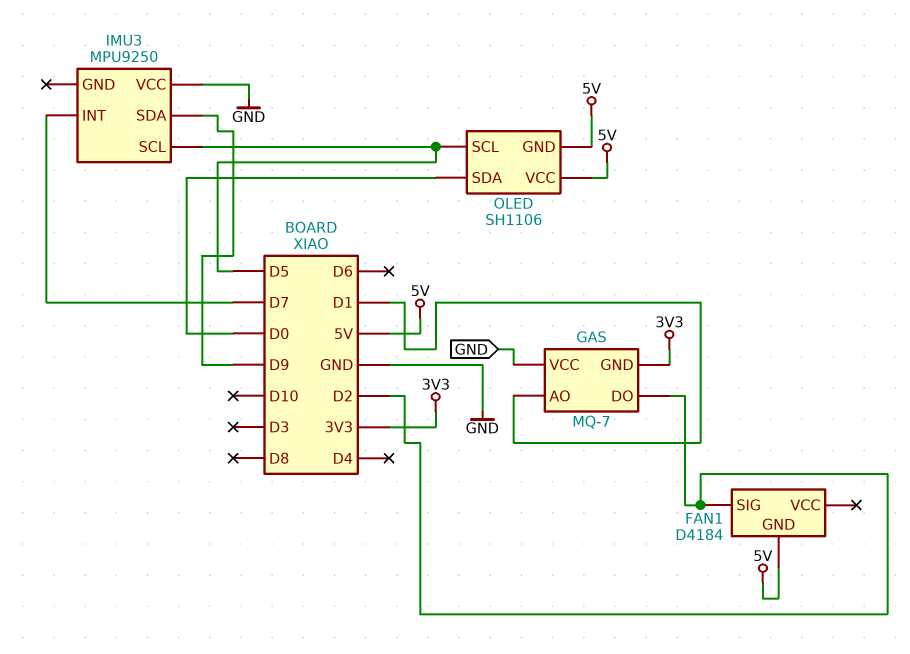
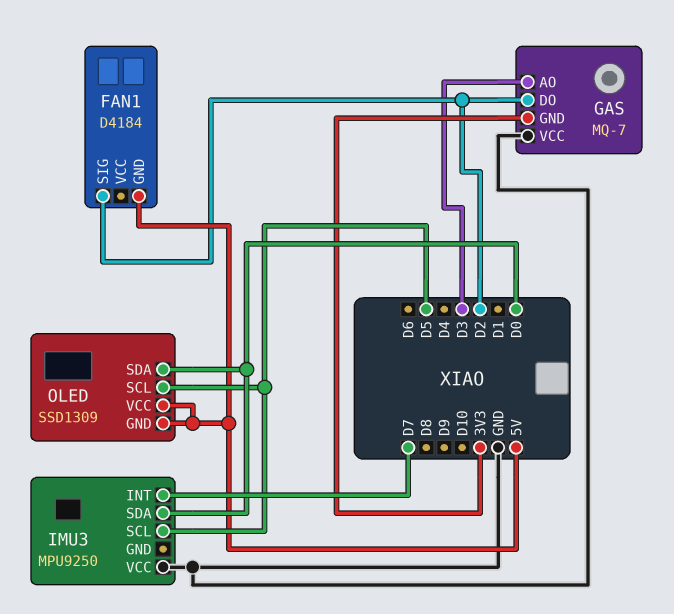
GAS pin AO: D1 -> D3
IMU3 pin SDA: D9 -> D0
OLED: SH1106 -> SSD1309

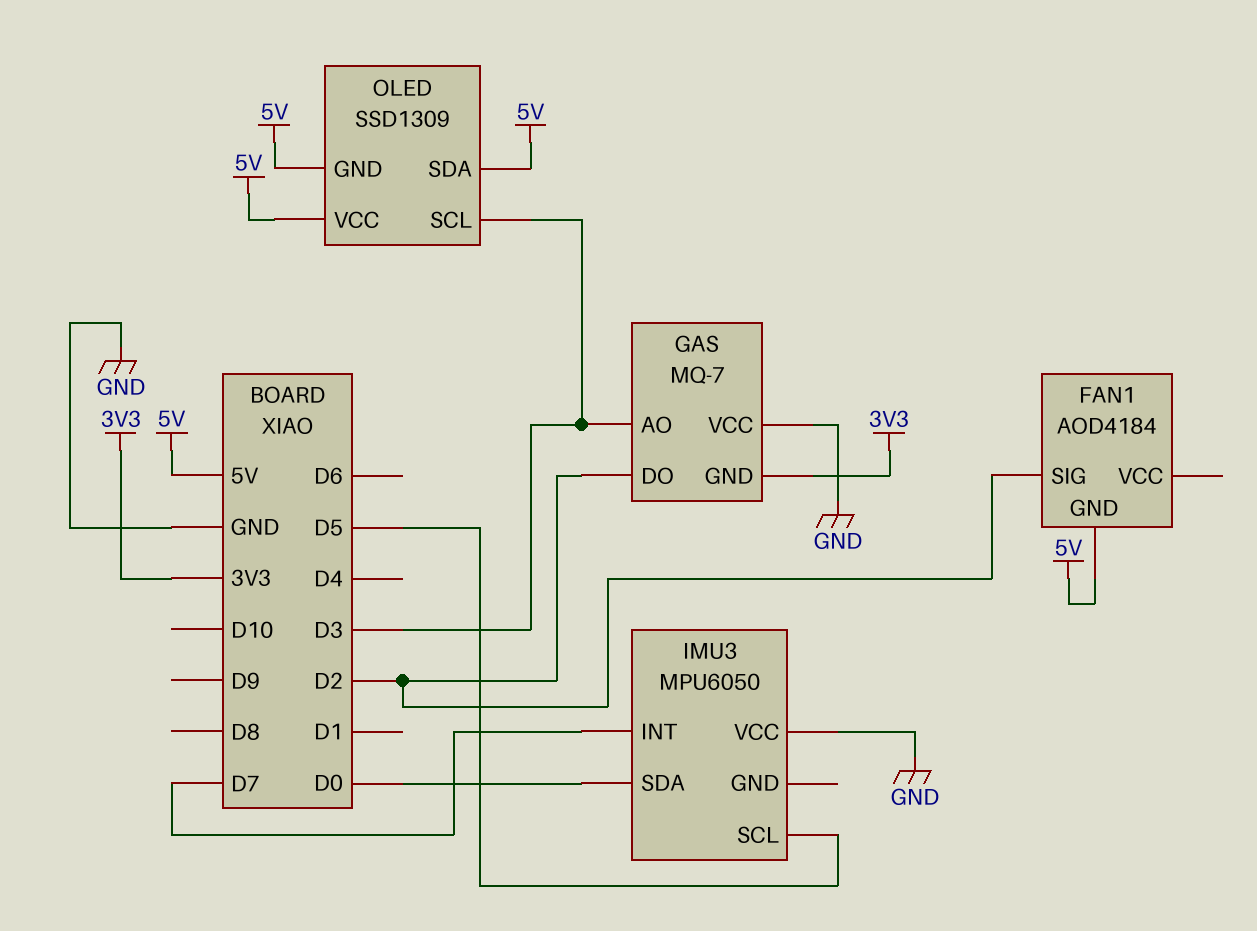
FAN1: D4184 -> AOD4184
IMU3: MPU9250 -> MPU6050
OLED pin SCL: D5 -> D3
OLED pin SDA: D0 -> 5V

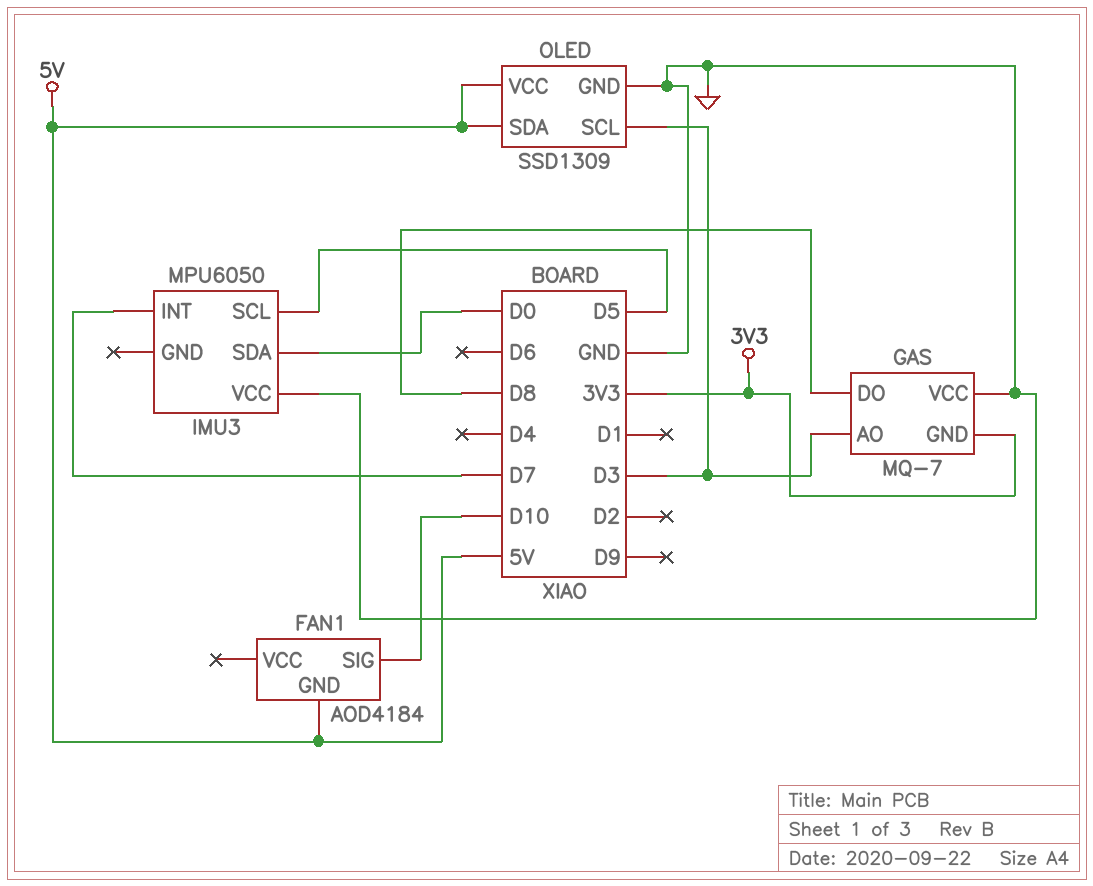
FAN1 pin SIG: D2 -> D10
GAS pin DO: D2 -> D8
OLED pin GND: 5V -> GND

